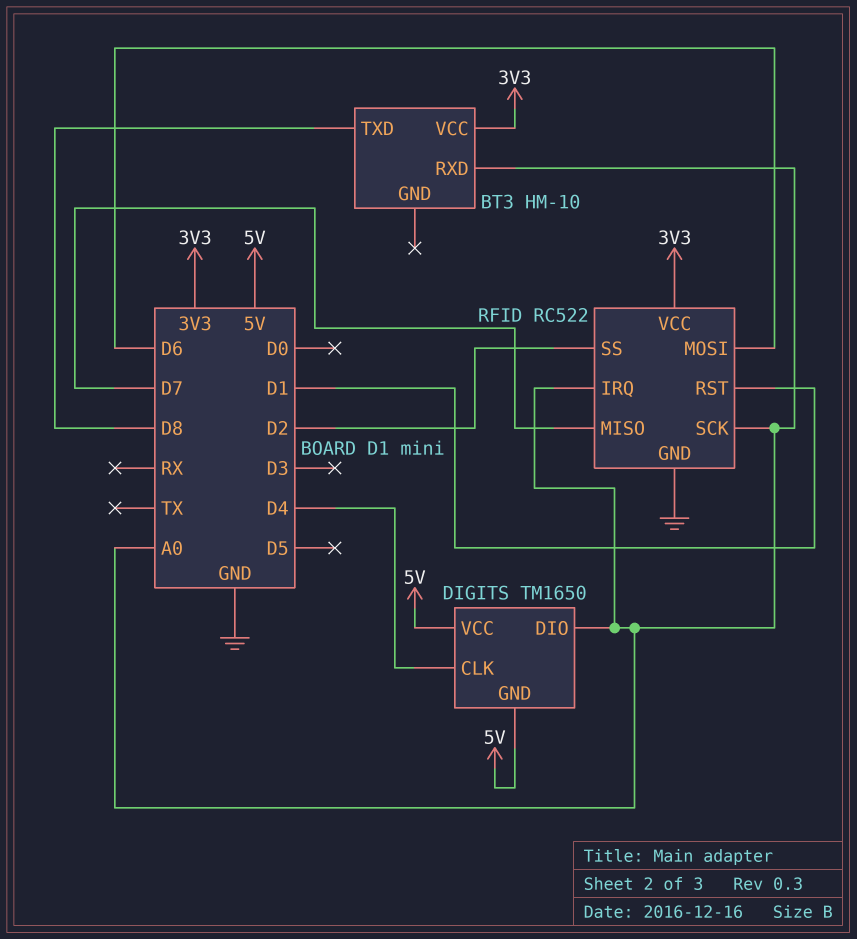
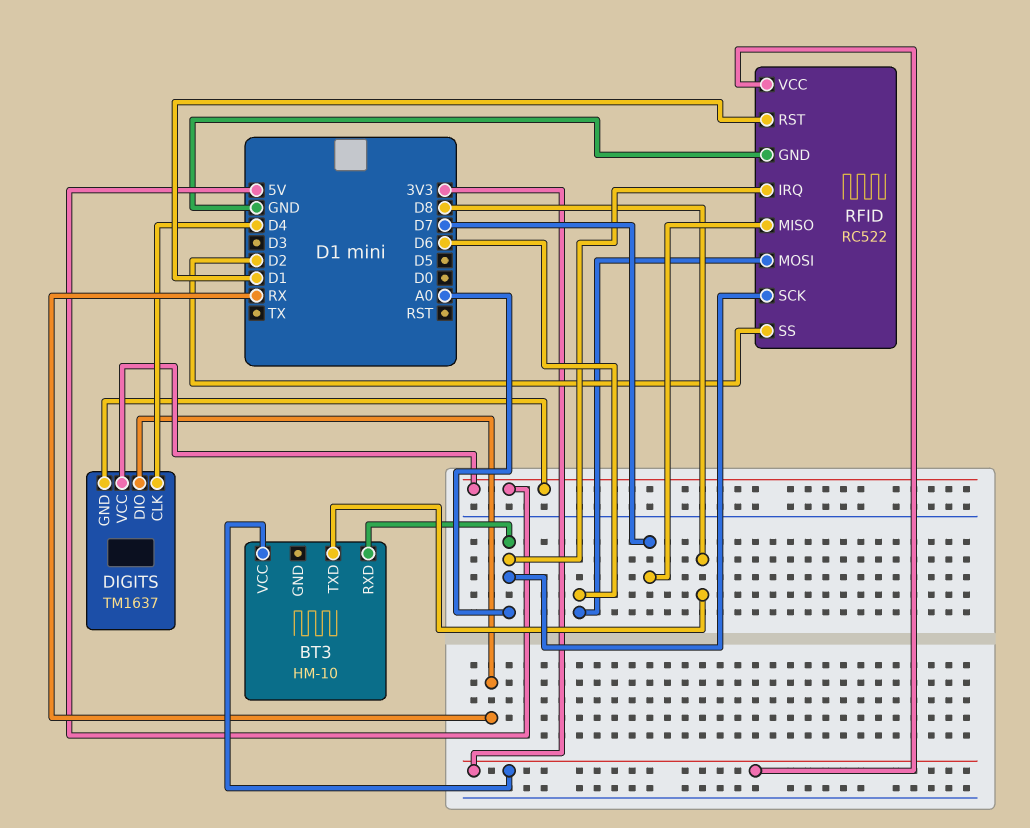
DIGITS: TM1650 -> TM1637
DIGITS pin DIO: A0 -> RX

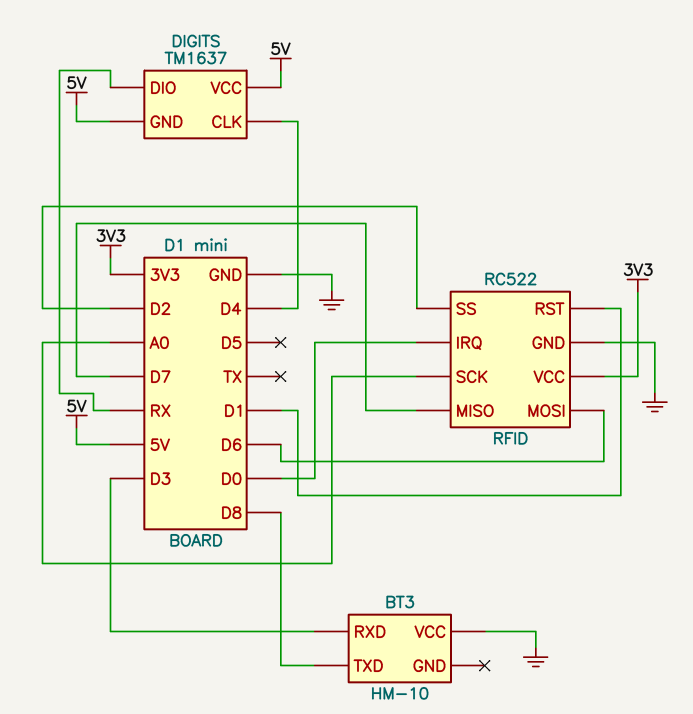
BT3 pin RXD: A0 -> D3
BT3 pin VCC: 3V3 -> GND
RFID pin IRQ: A0 -> D0

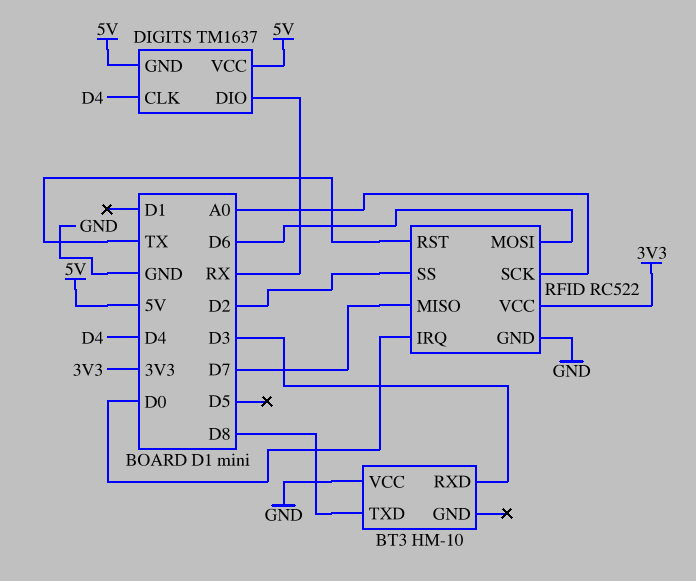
RFID pin RST: D1 -> TX

